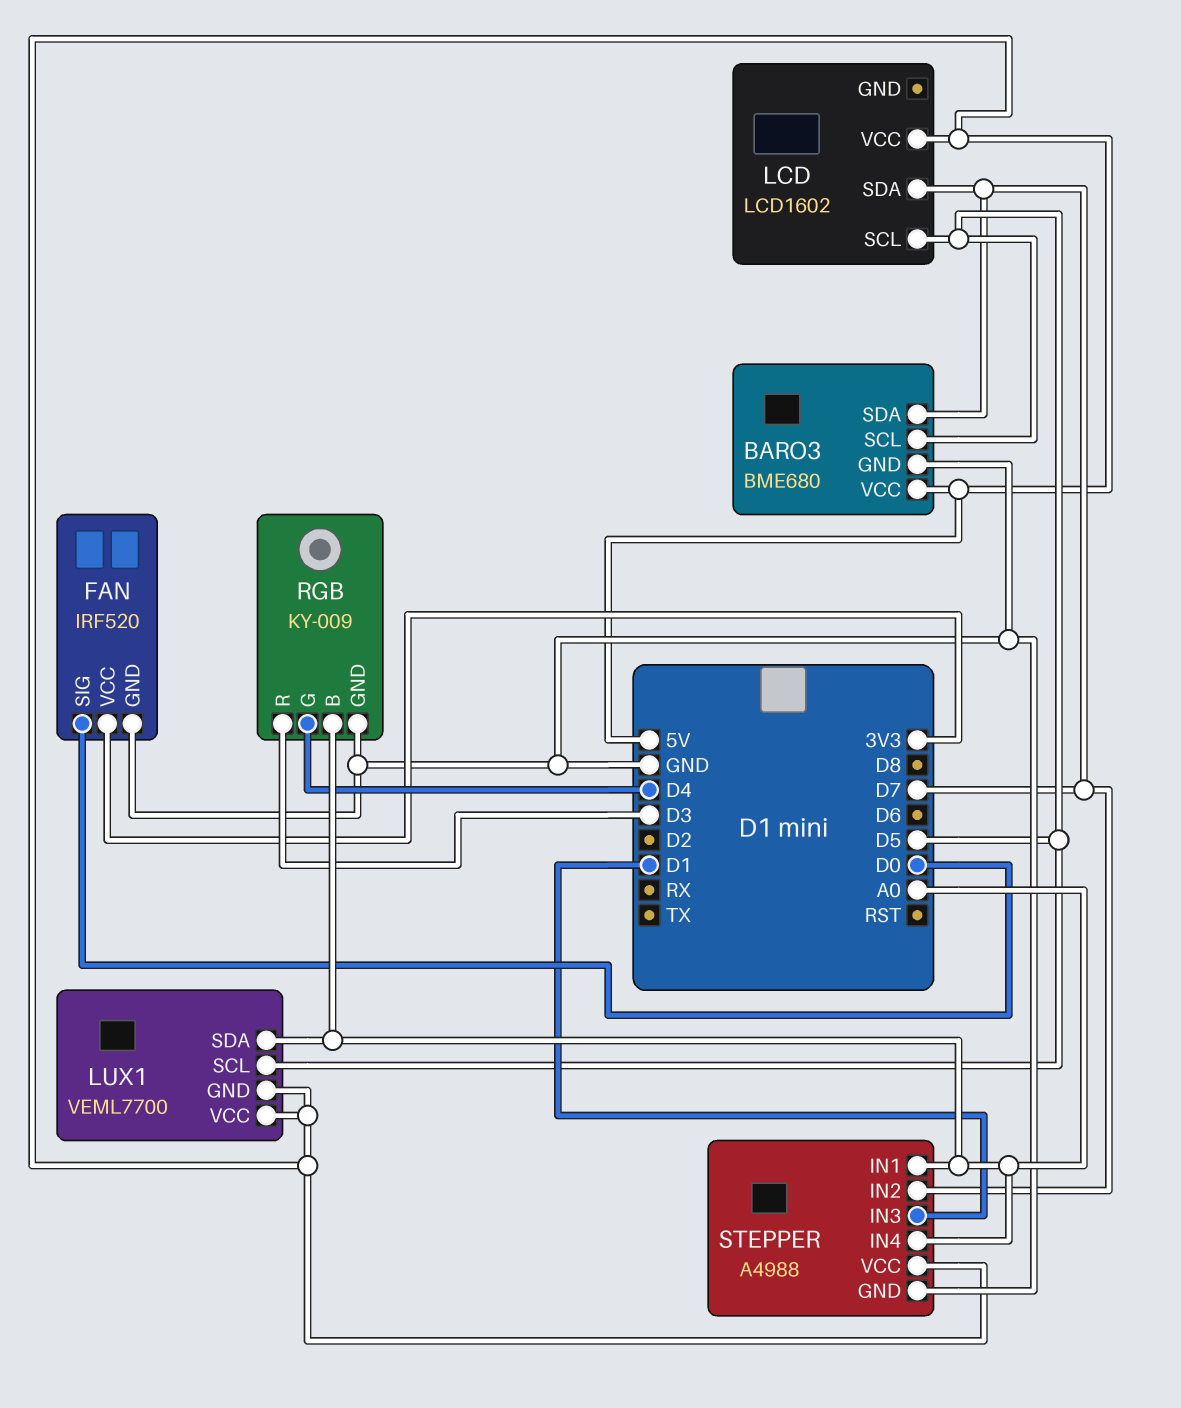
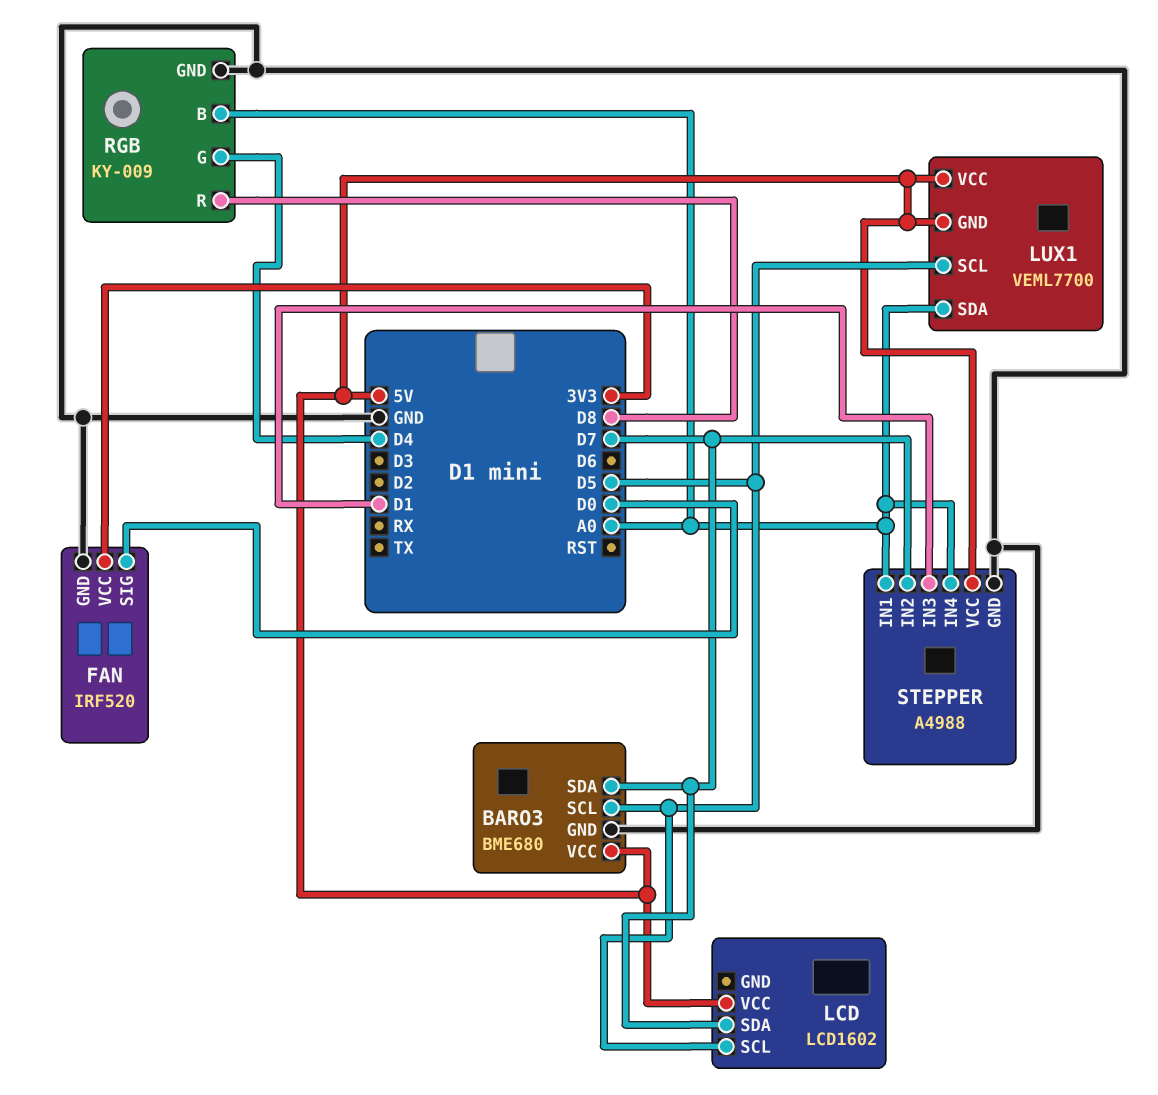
RGB pin R: D3 -> D8

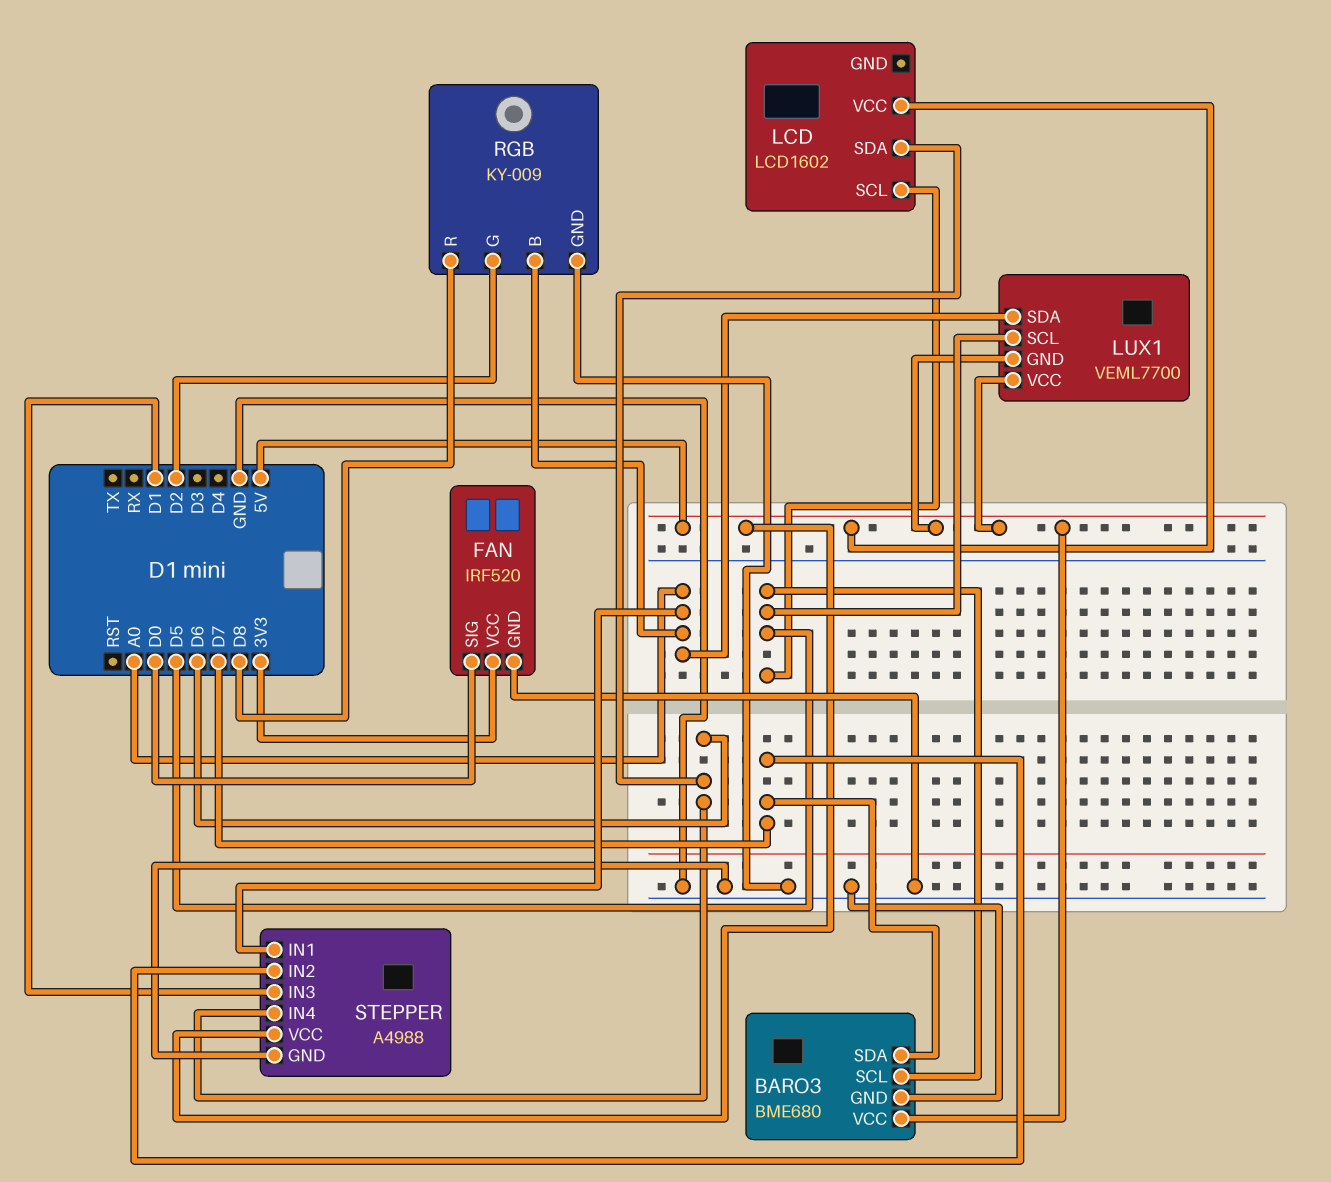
LCD pin SDA: D7 -> D6
RGB pin G: D4 -> D2
STEPPER pin IN4: A0 -> D6

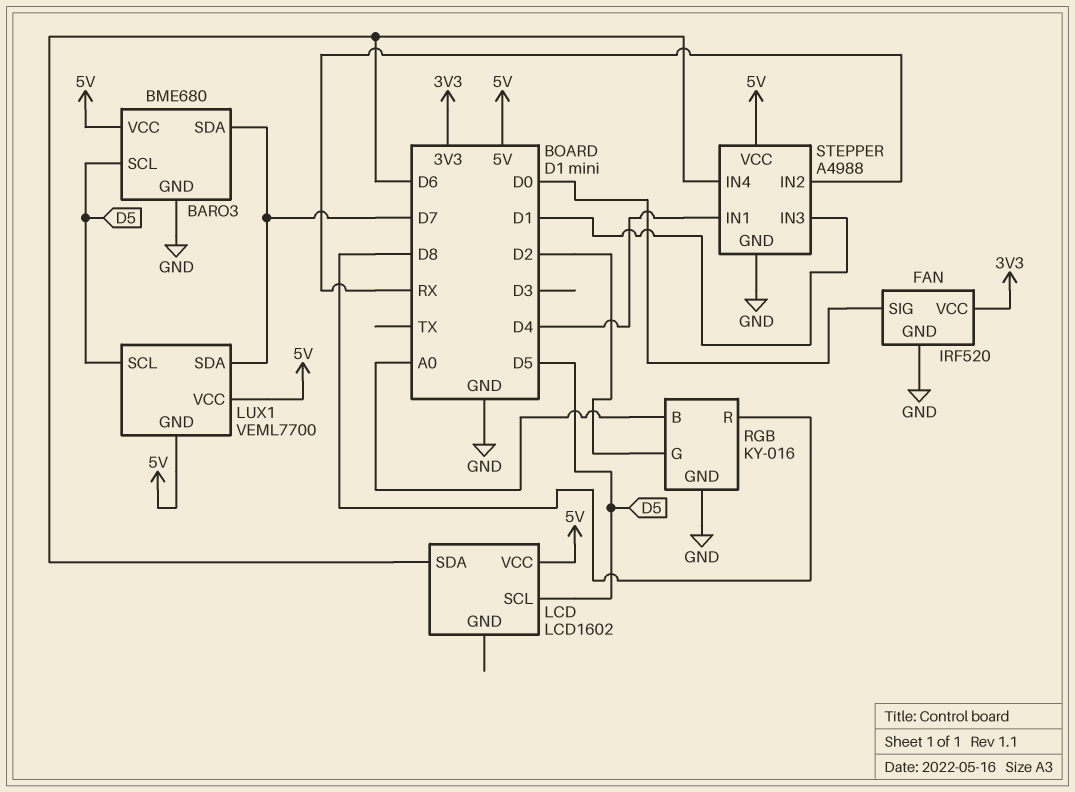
LUX1 pin SDA: A0 -> D7
RGB: KY-009 -> KY-016
STEPPER pin IN1: A0 -> D4
STEPPER pin IN2: D7 -> RX

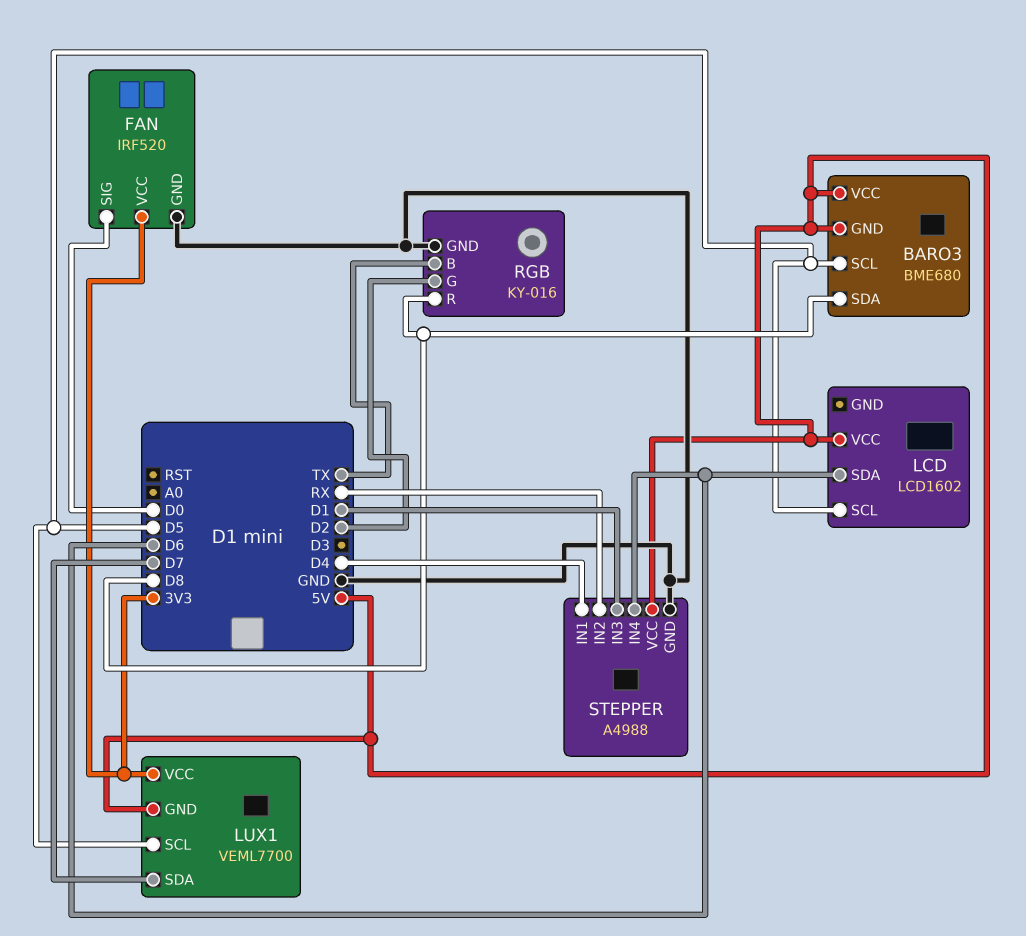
BARO3 pin GND: GND -> 5V
BARO3 pin SDA: D7 -> D8
LUX1 pin VCC: 5V -> 3V3
RGB pin B: A0 -> TX

